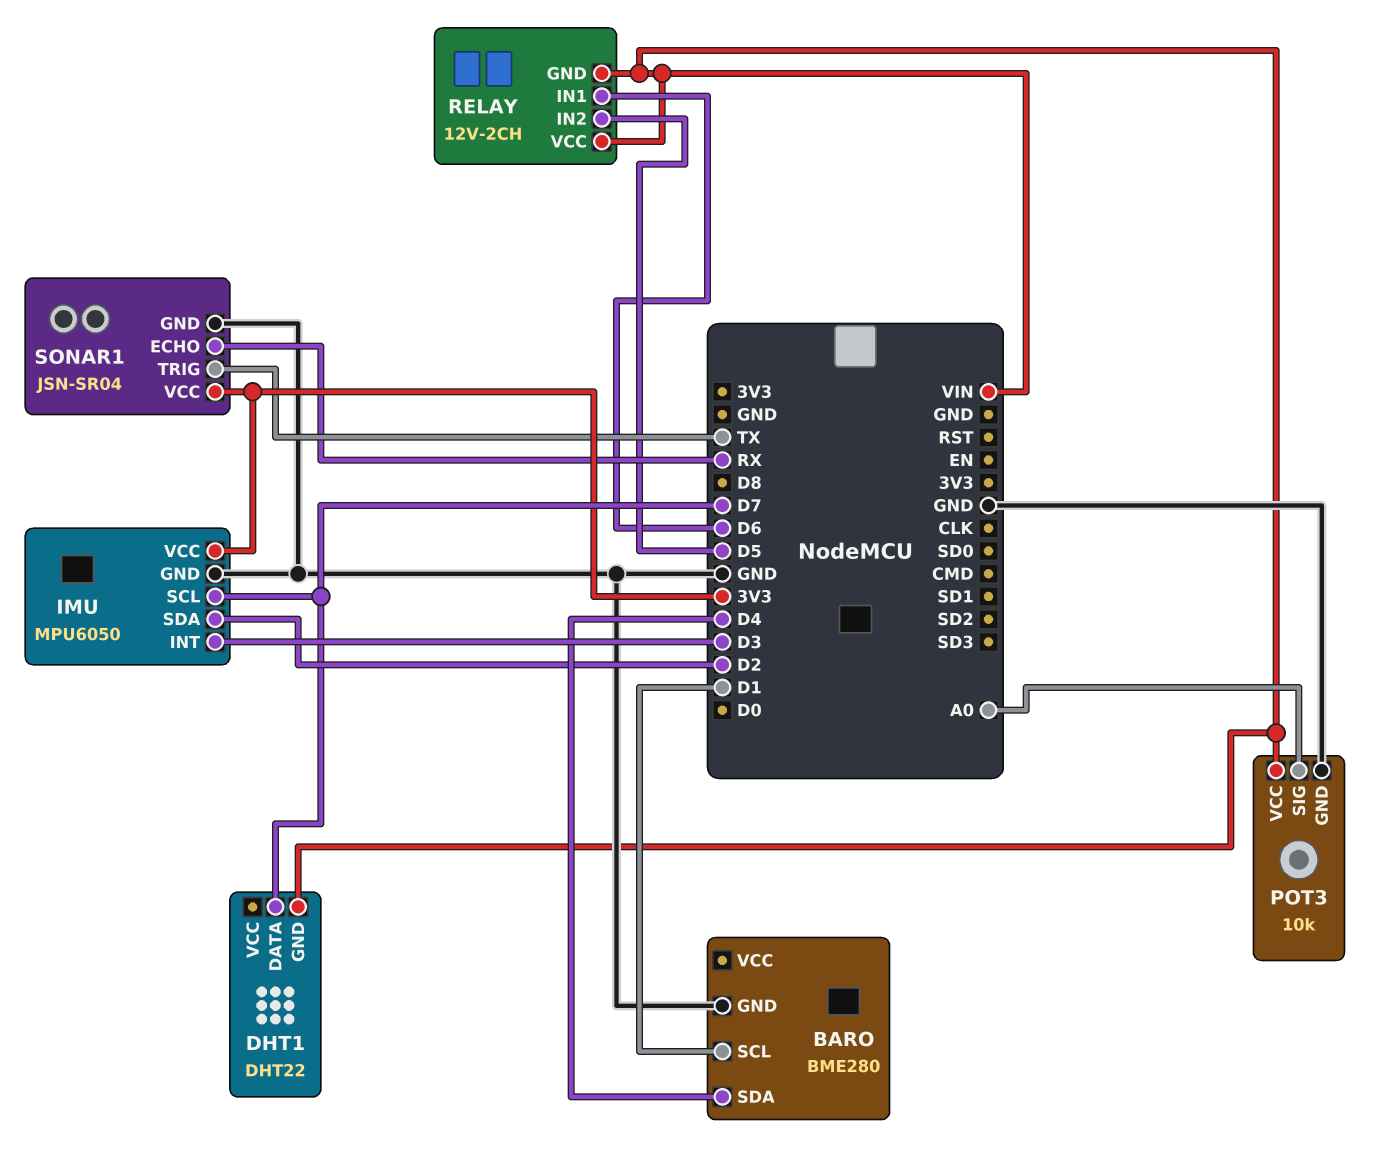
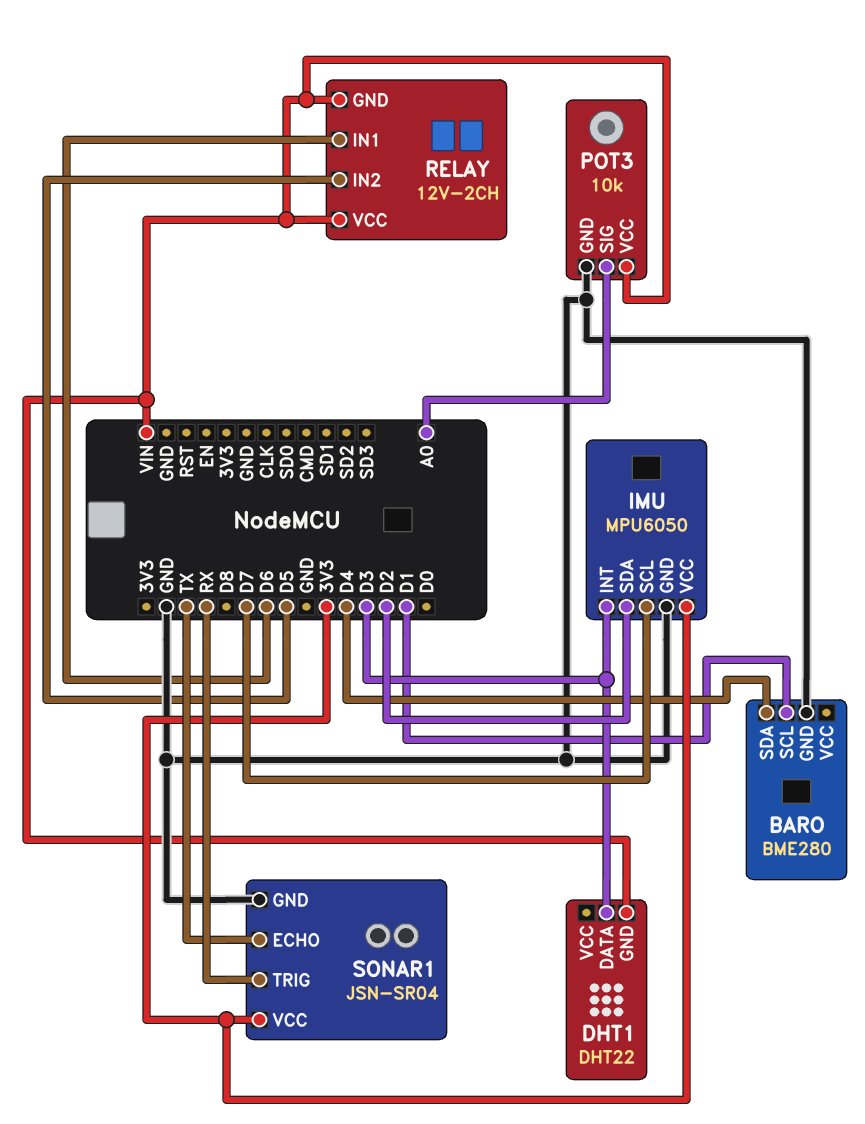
DHT1 pin DATA: D7 -> D3
SONAR1 pin ECHO: RX -> TX
SONAR1 pin TRIG: TX -> RX

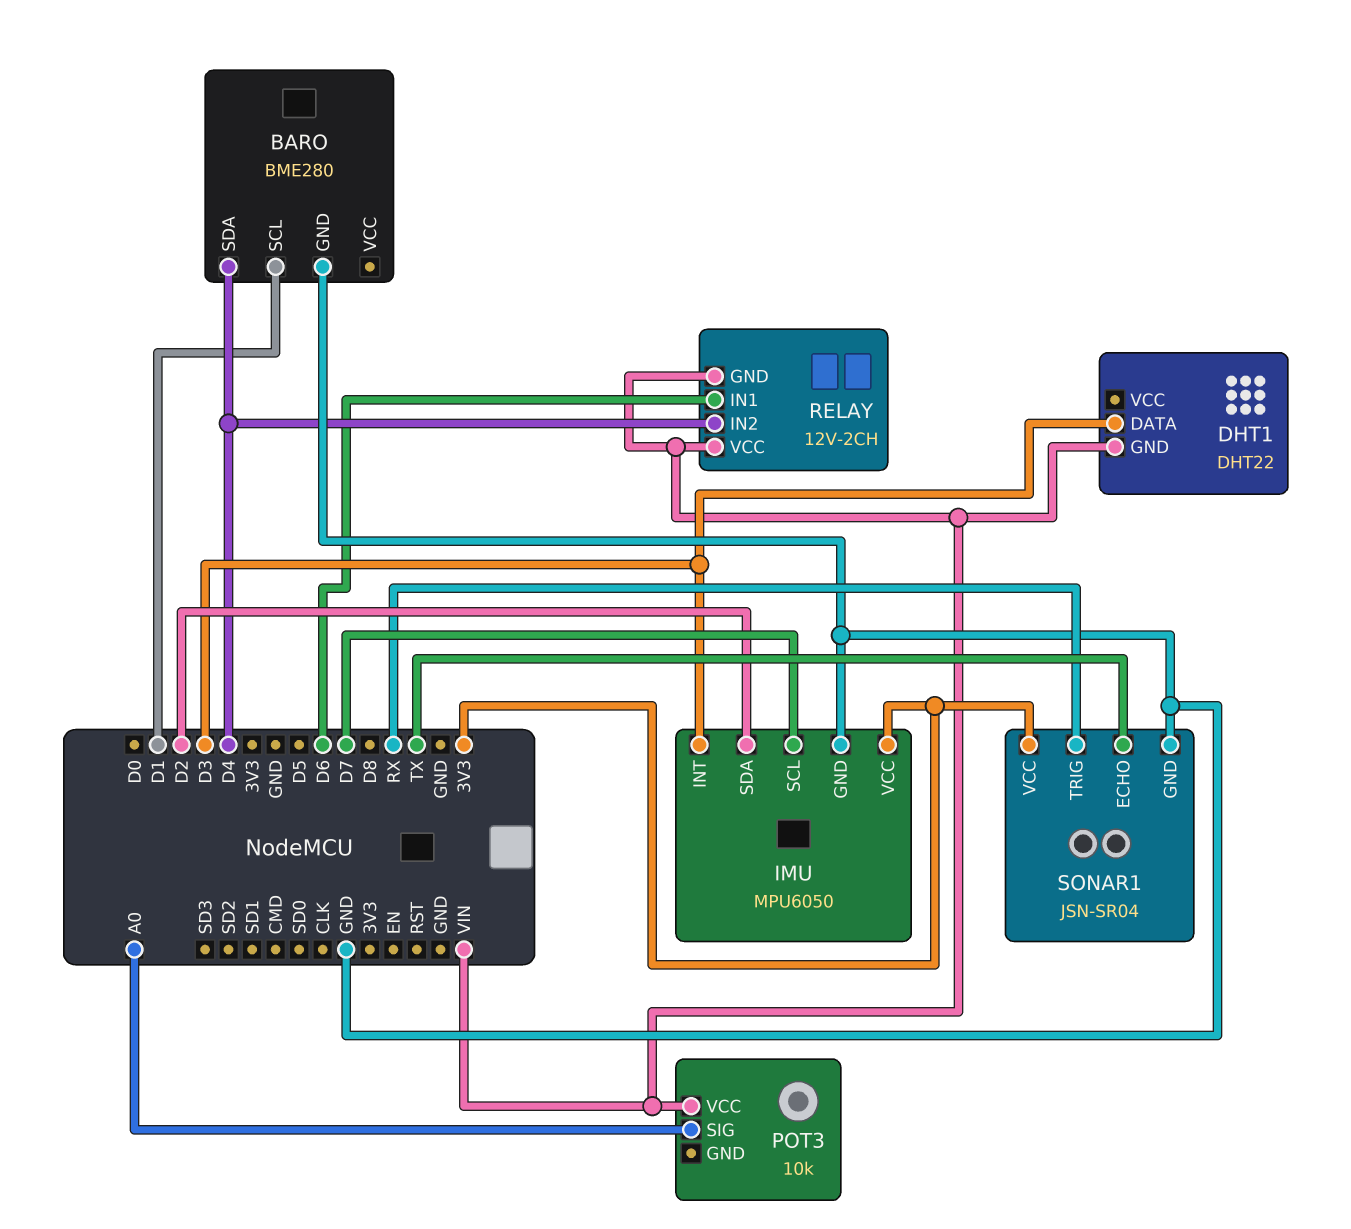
POT3 pin GND: GND -> none
RELAY pin IN2: D5 -> D4

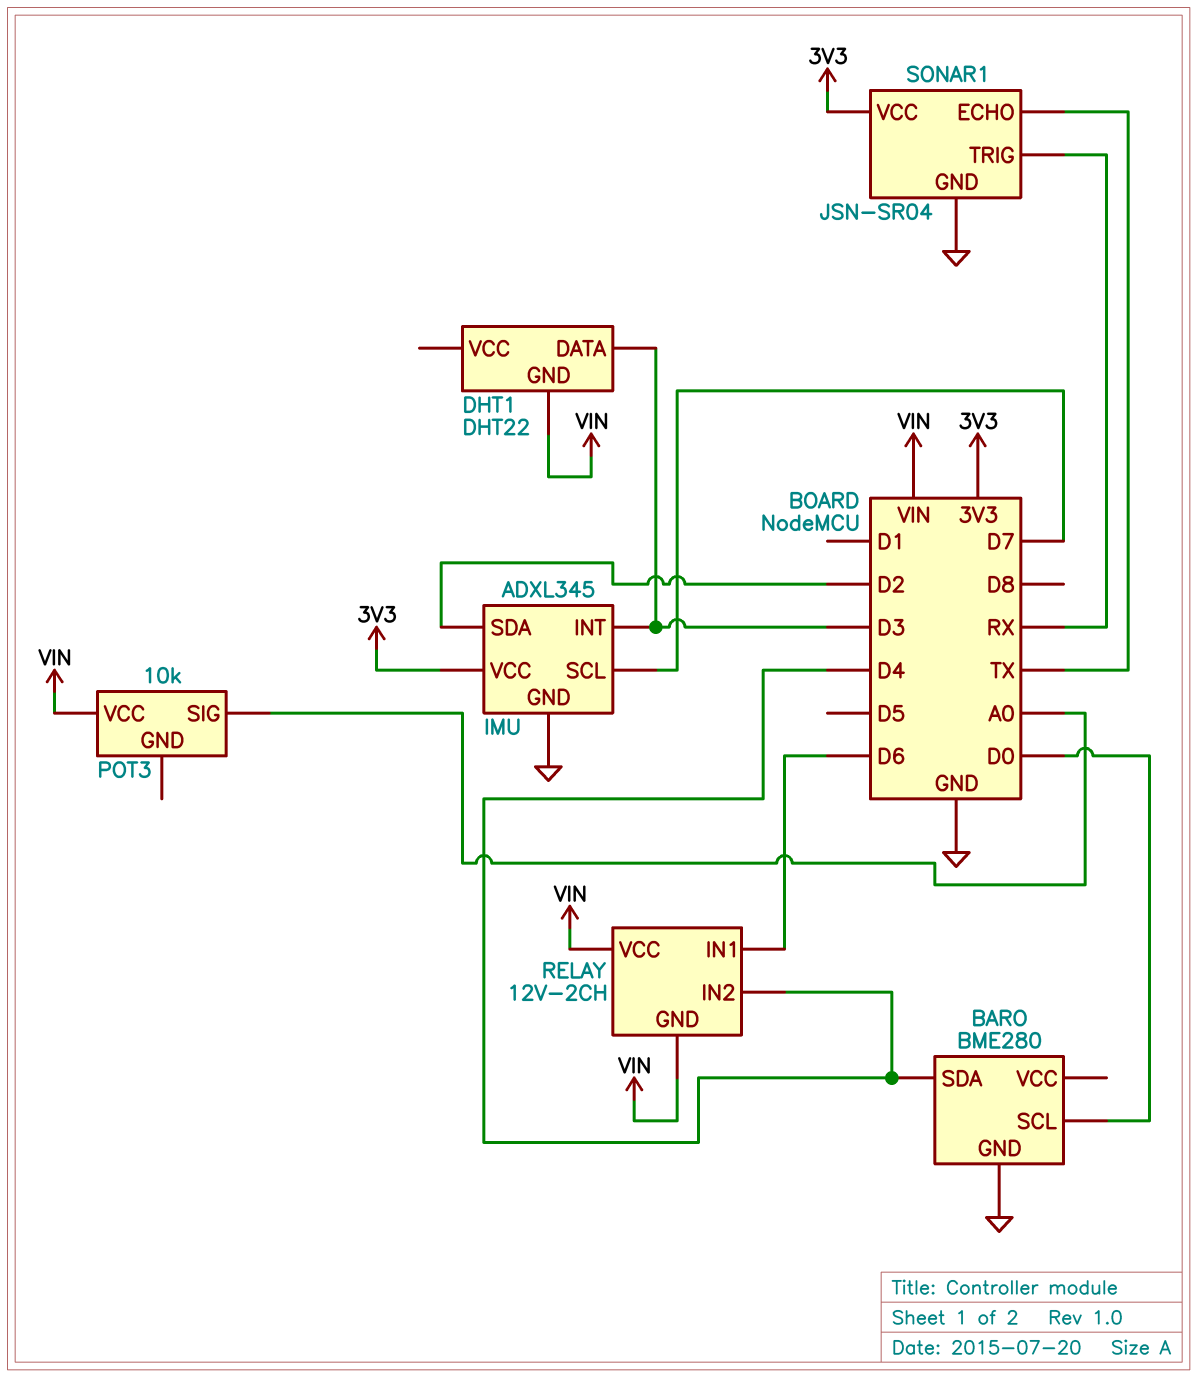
BARO pin SCL: D1 -> D0
IMU: MPU6050 -> ADXL345

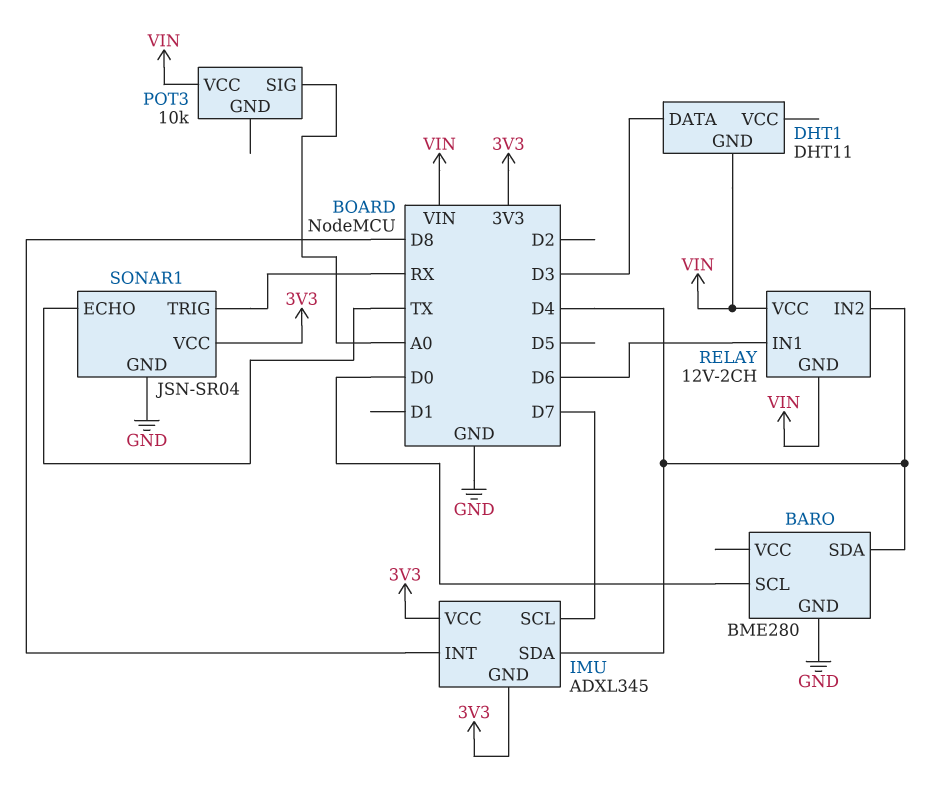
DHT1: DHT22 -> DHT11
IMU pin GND: GND -> 3V3
IMU pin INT: D3 -> D8
IMU pin SDA: D2 -> D4

